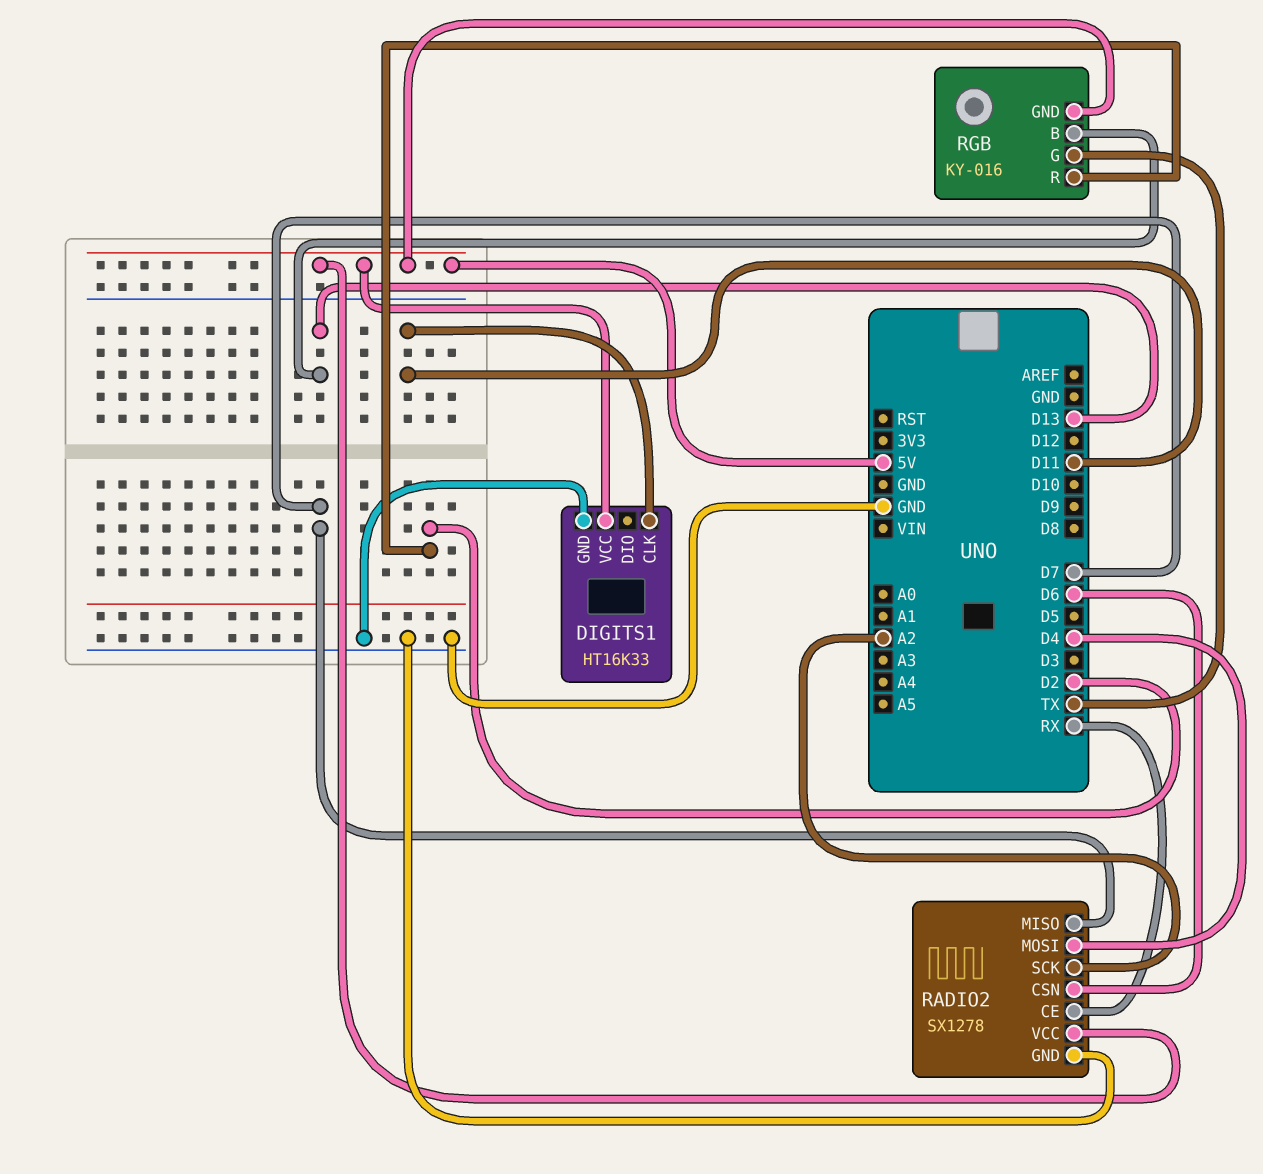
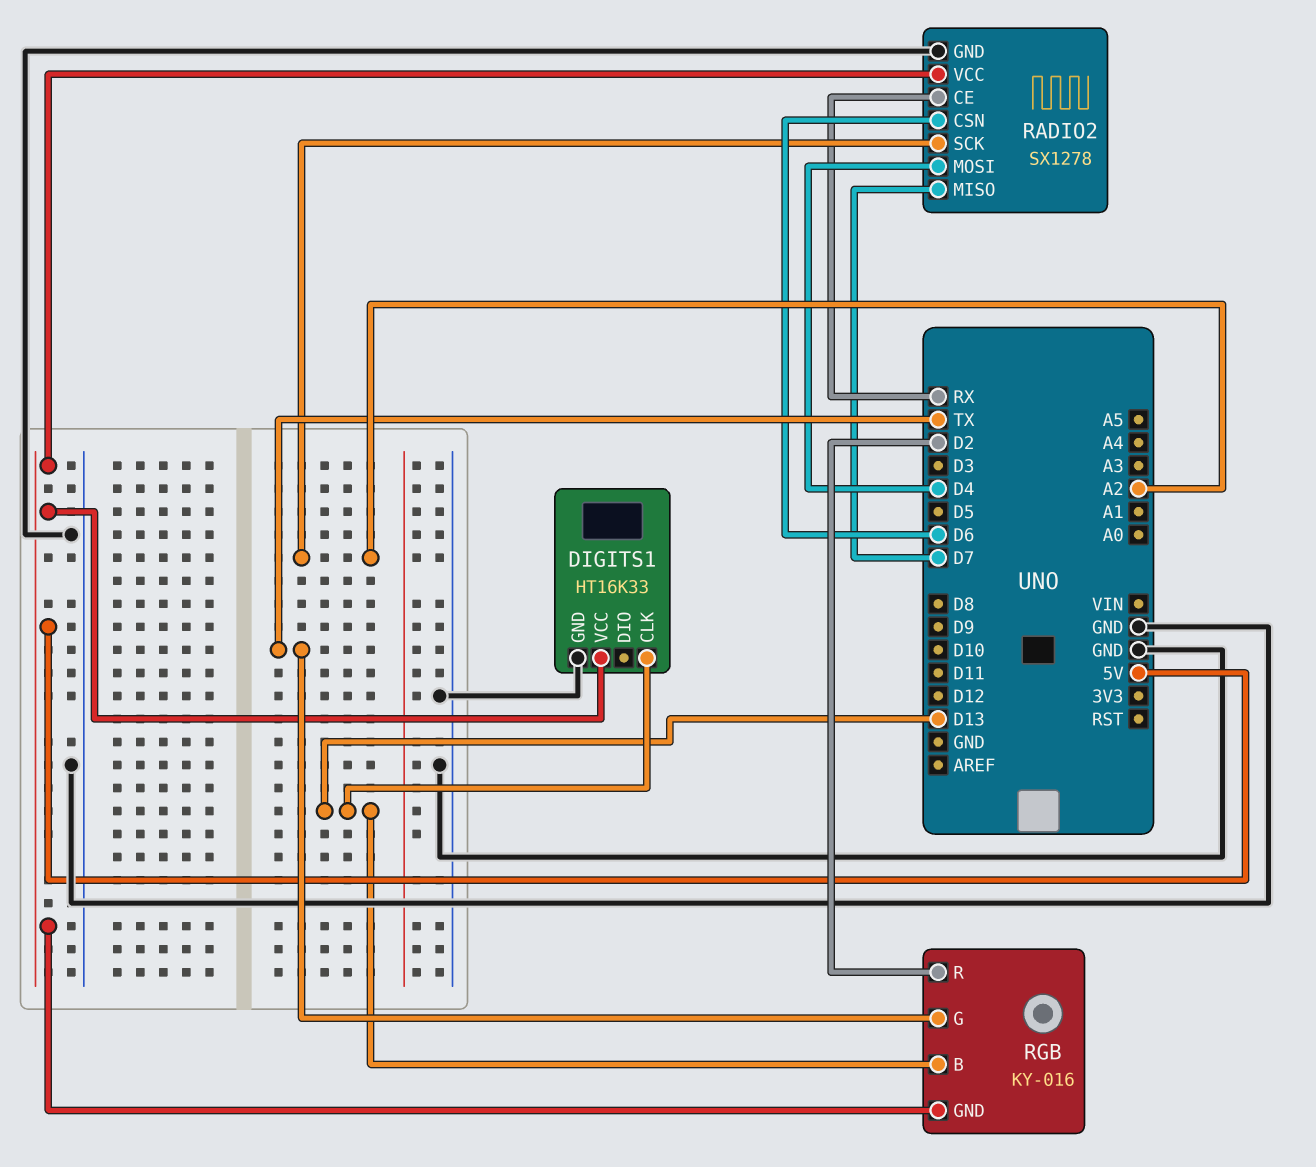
DIGITS1 pin CLK: D11 -> D13

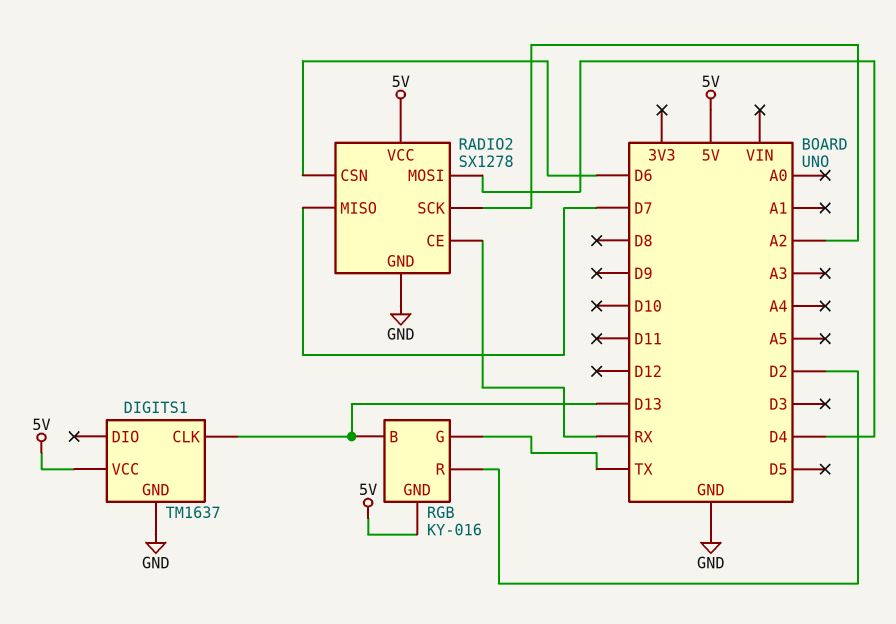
DIGITS1: HT16K33 -> TM1637

